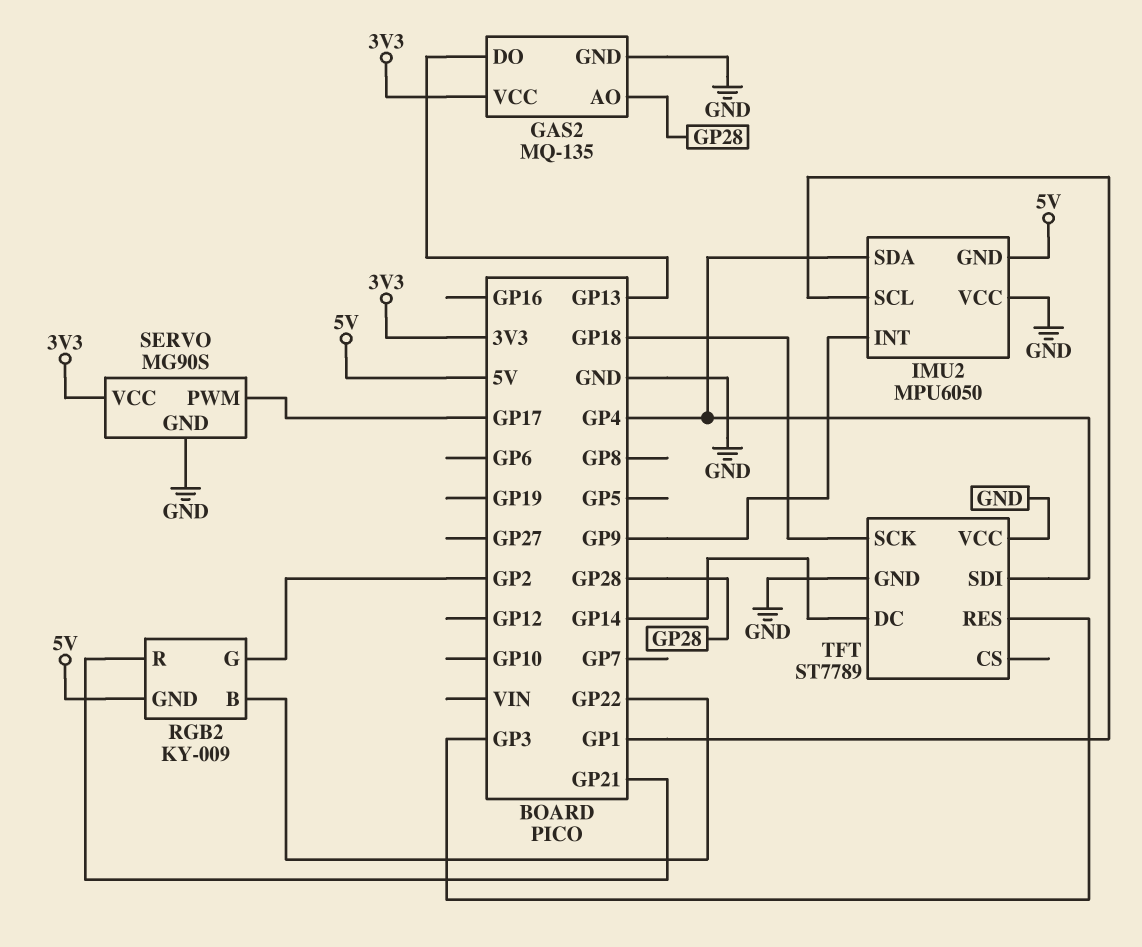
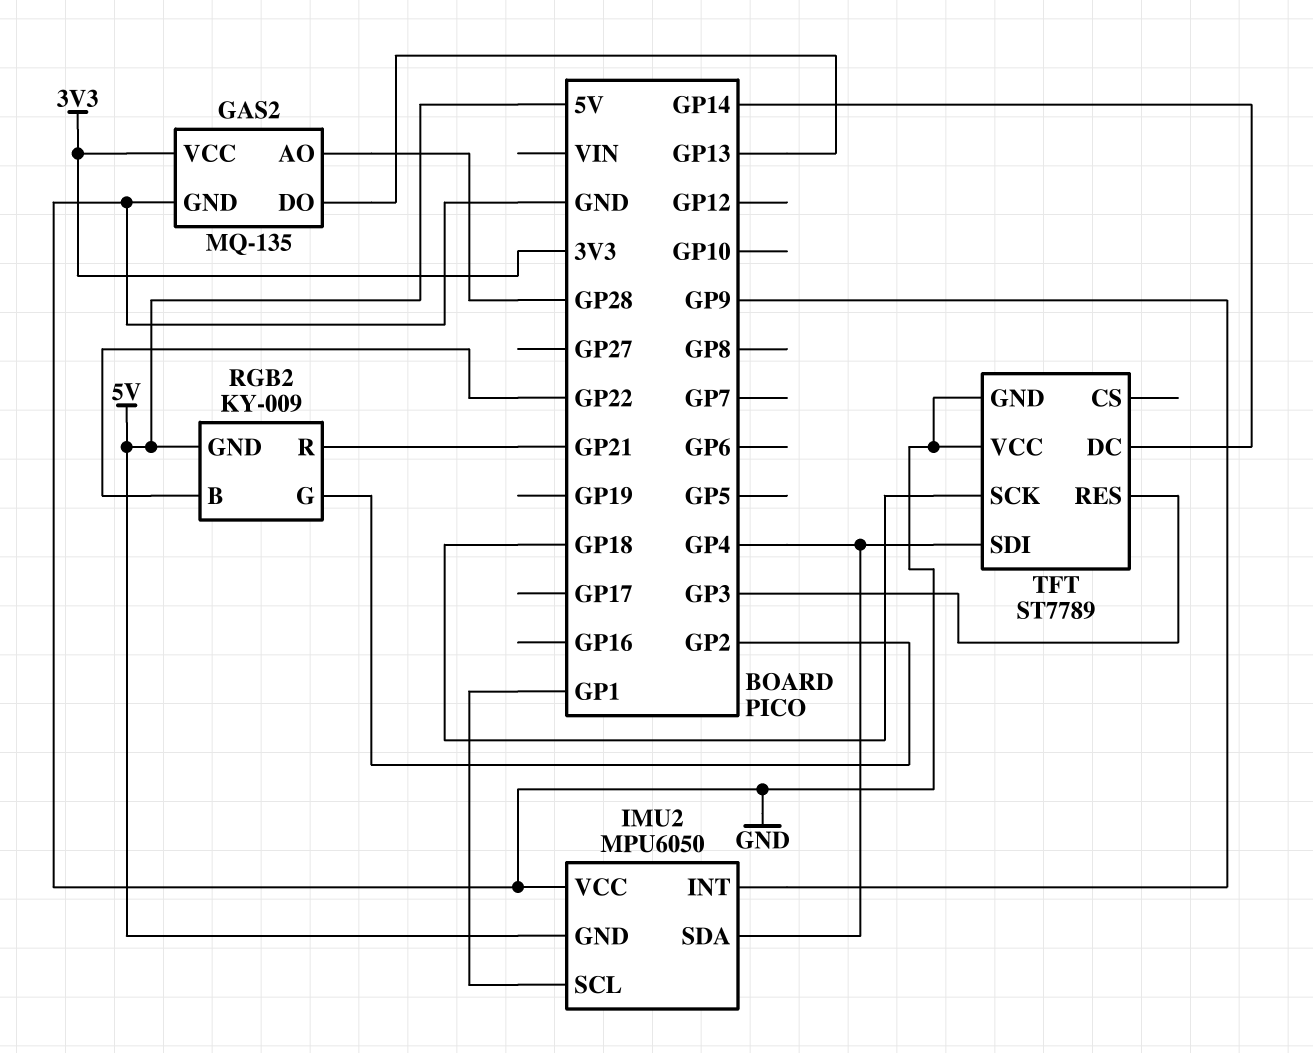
SERVO: MG90S -> none
SERVO pin GND: GND -> none
SERVO pin PWM: GP17 -> none
SERVO pin VCC: 3V3 -> none

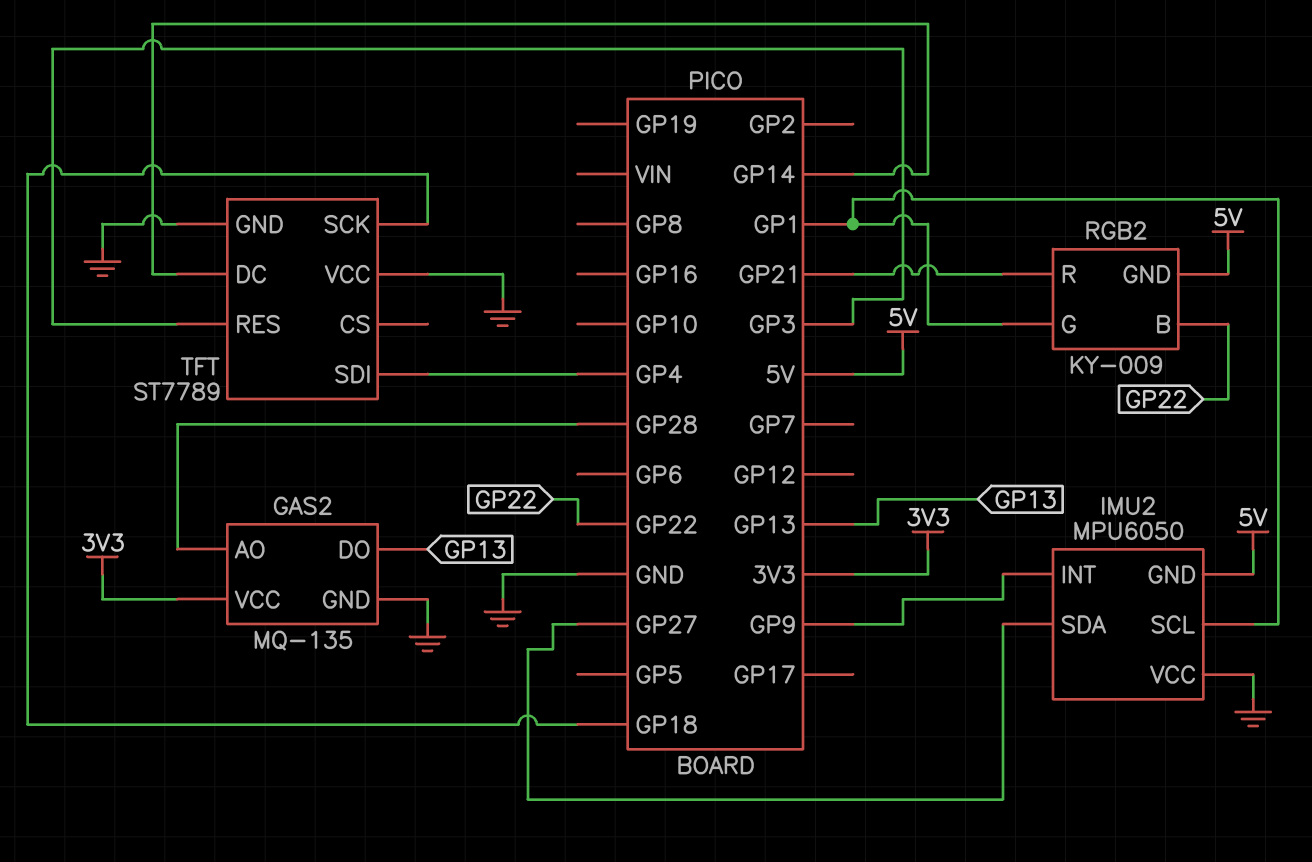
IMU2 pin SDA: GP4 -> GP27
RGB2 pin G: GP2 -> GP1

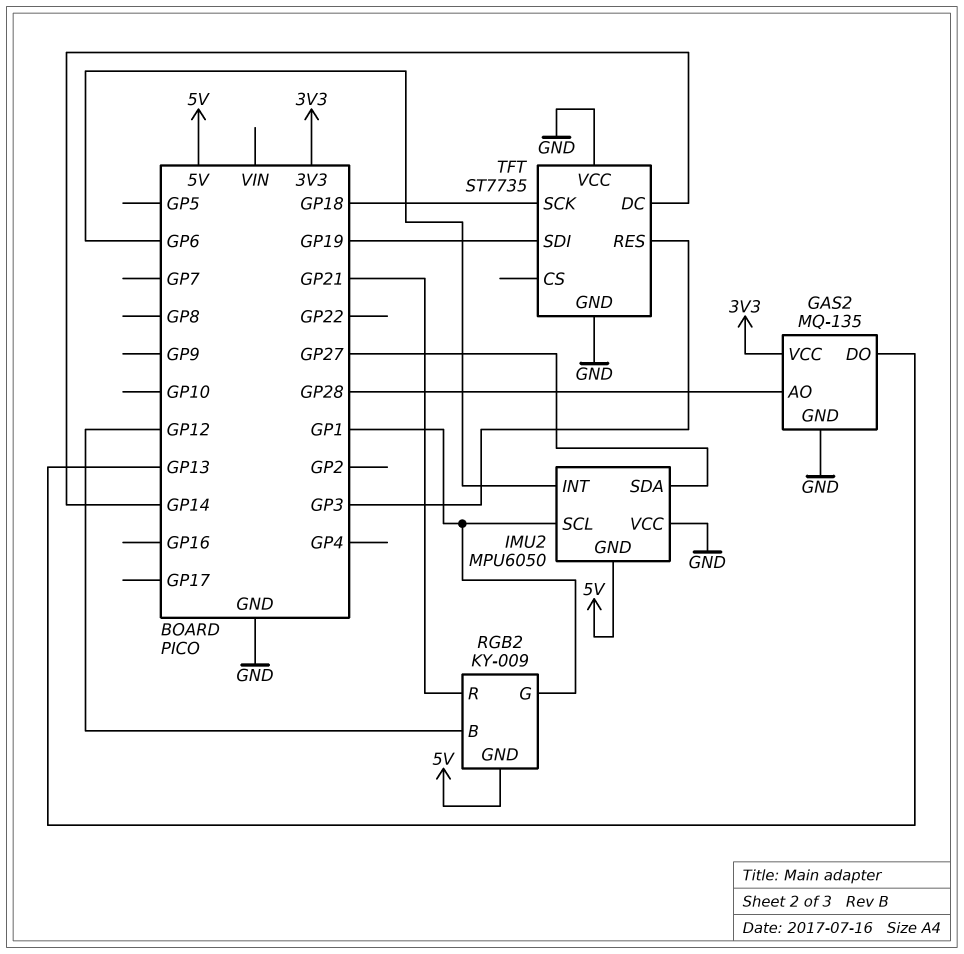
IMU2 pin INT: GP9 -> GP6
RGB2 pin B: GP22 -> GP12
TFT: ST7789 -> ST7735
TFT pin SDI: GP4 -> GP19

